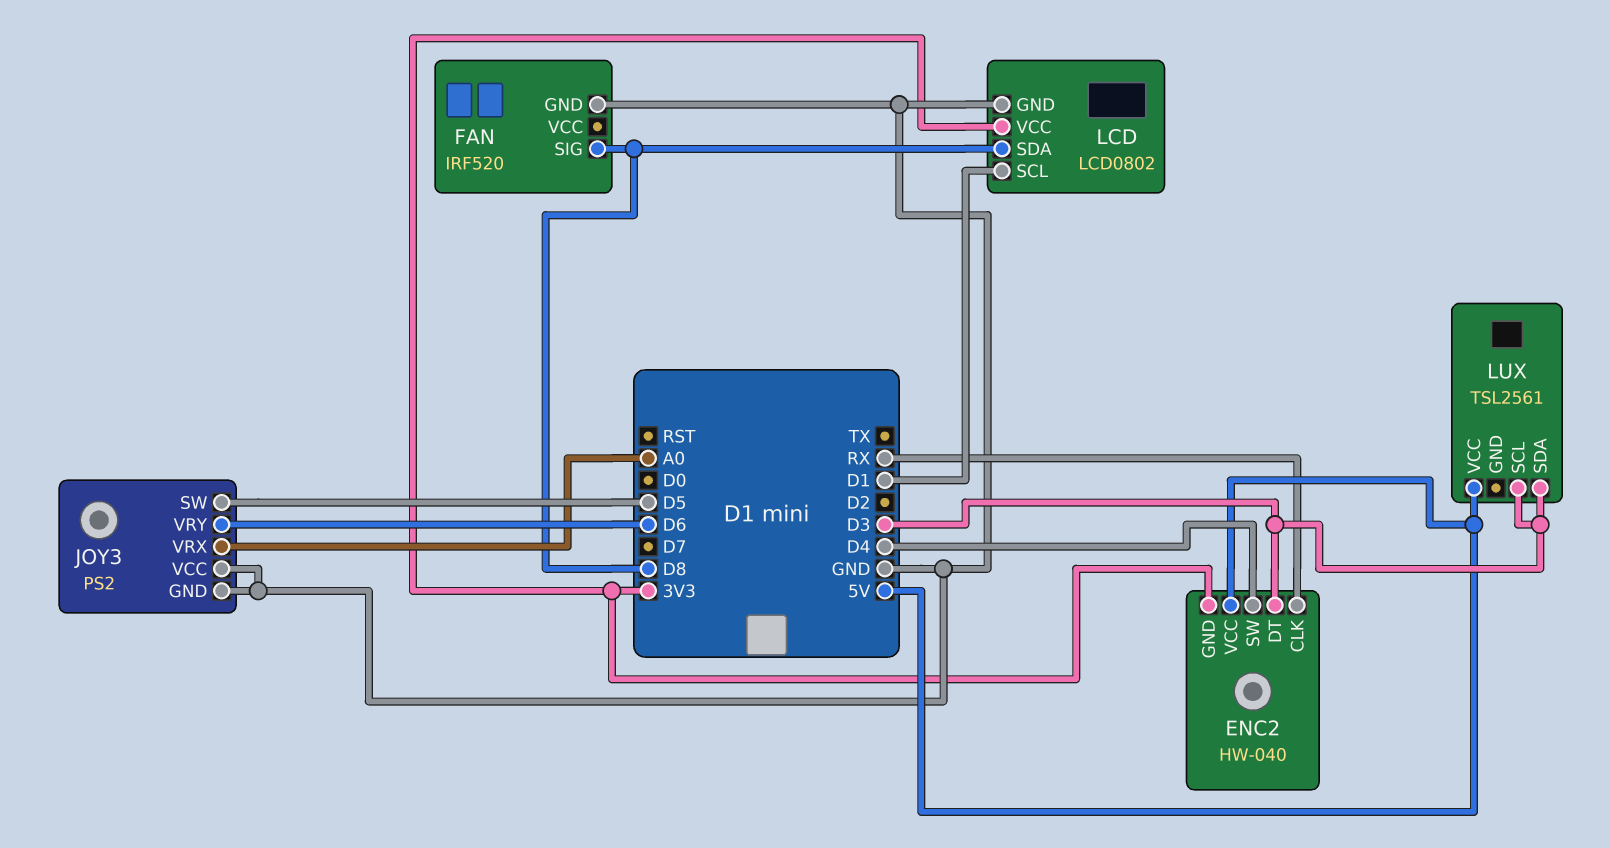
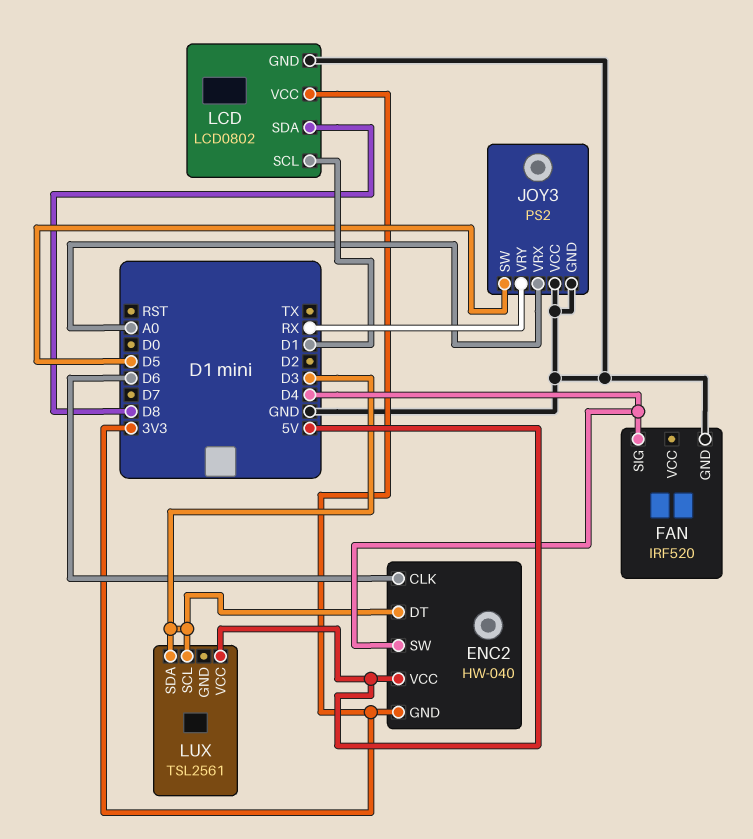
ENC2 pin CLK: RX -> D6
FAN pin SIG: D8 -> D4
JOY3 pin VRY: D6 -> RX

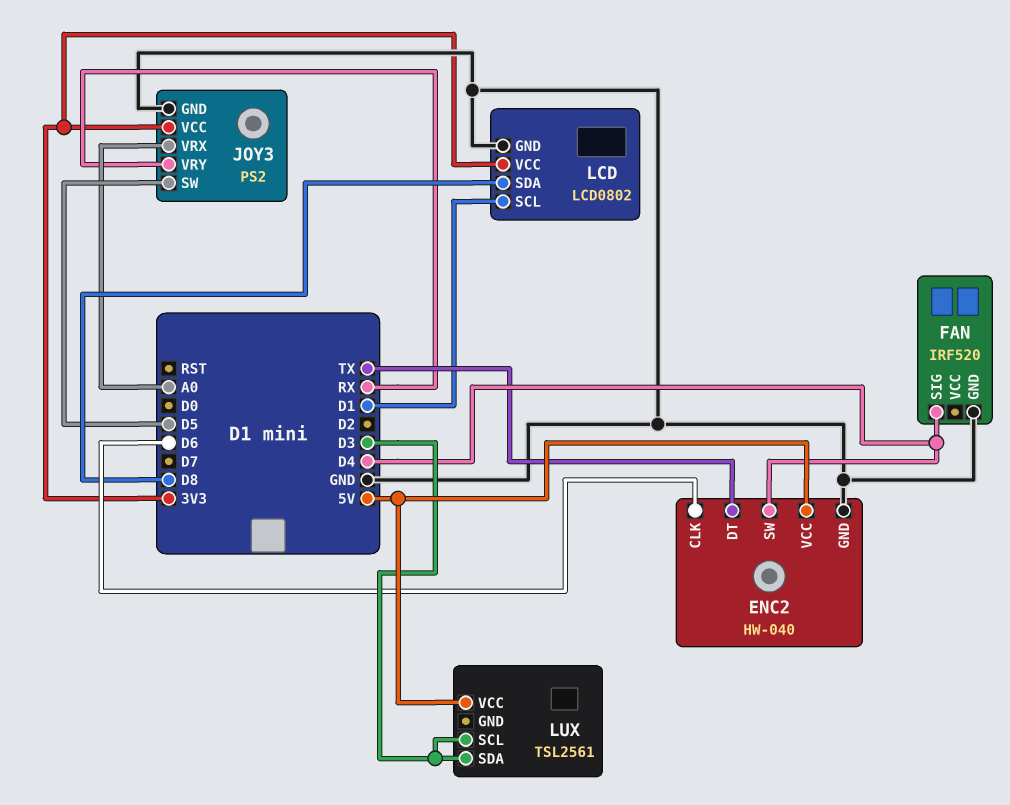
ENC2 pin DT: D3 -> TX
ENC2 pin GND: 3V3 -> GND
JOY3 pin VCC: GND -> 3V3

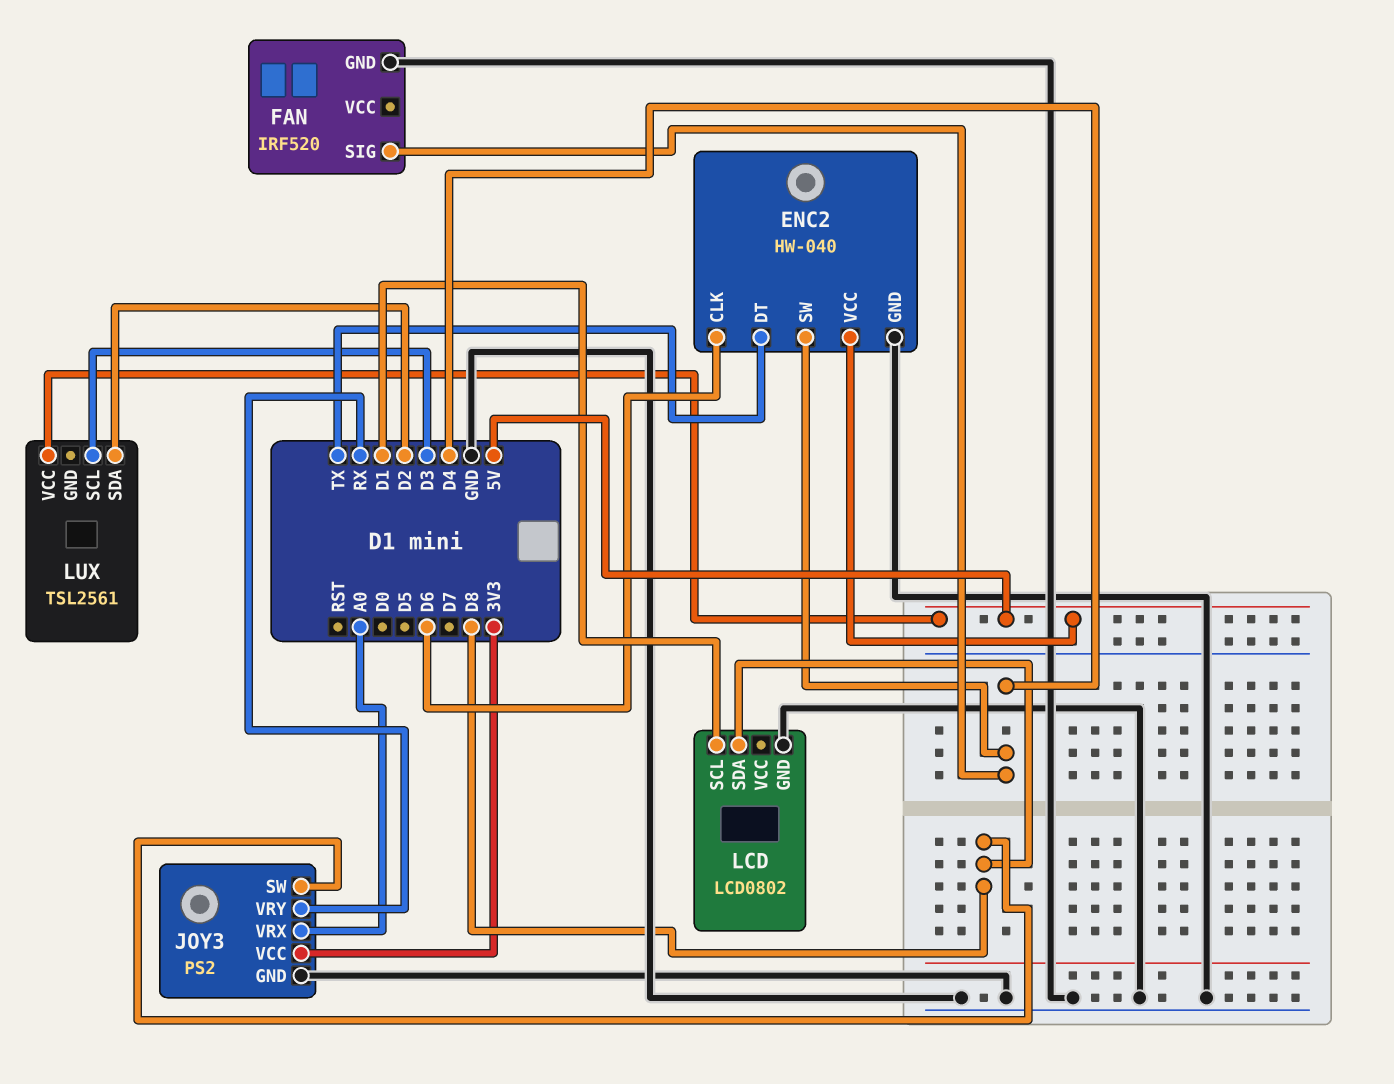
JOY3 pin SW: D5 -> D8
LCD pin VCC: 3V3 -> none
LUX pin SDA: D3 -> D2

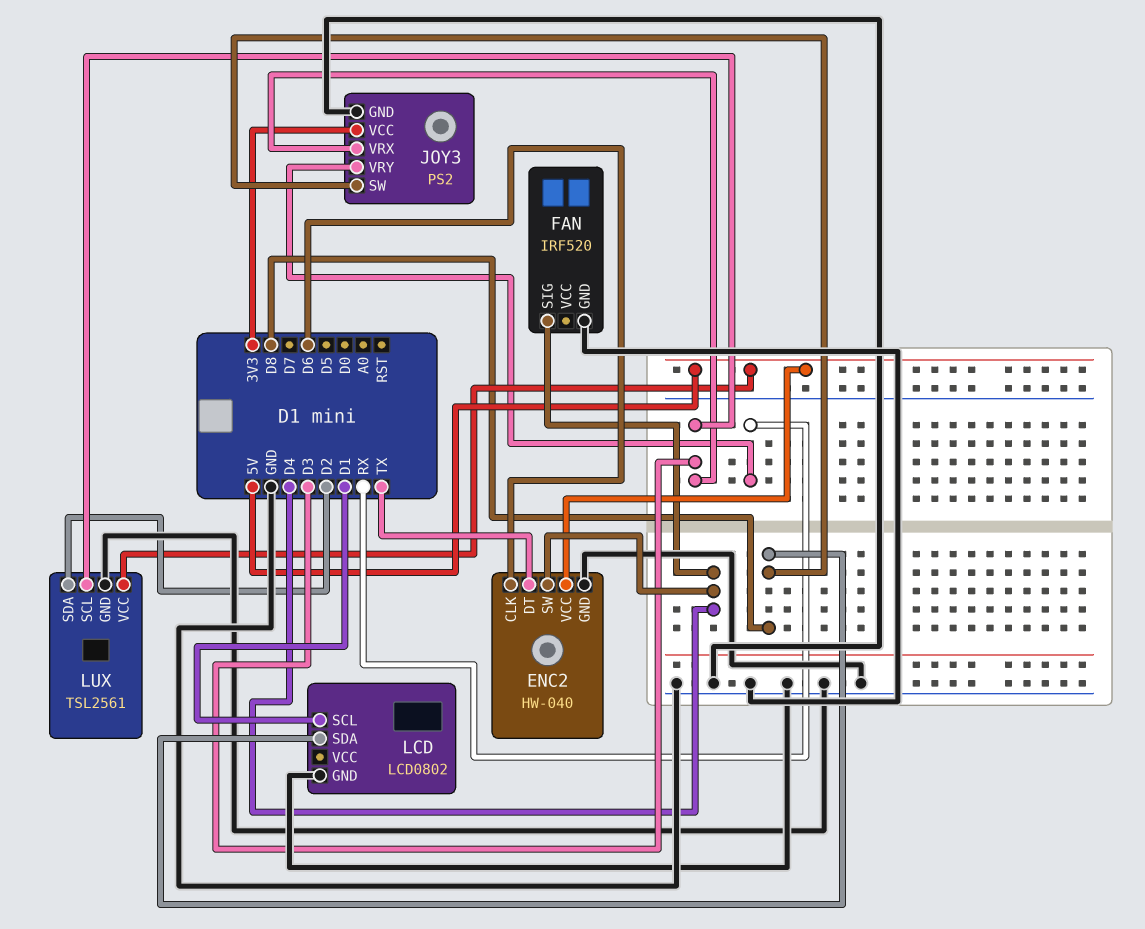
JOY3 pin VRX: A0 -> D3
LUX pin GND: none -> GND

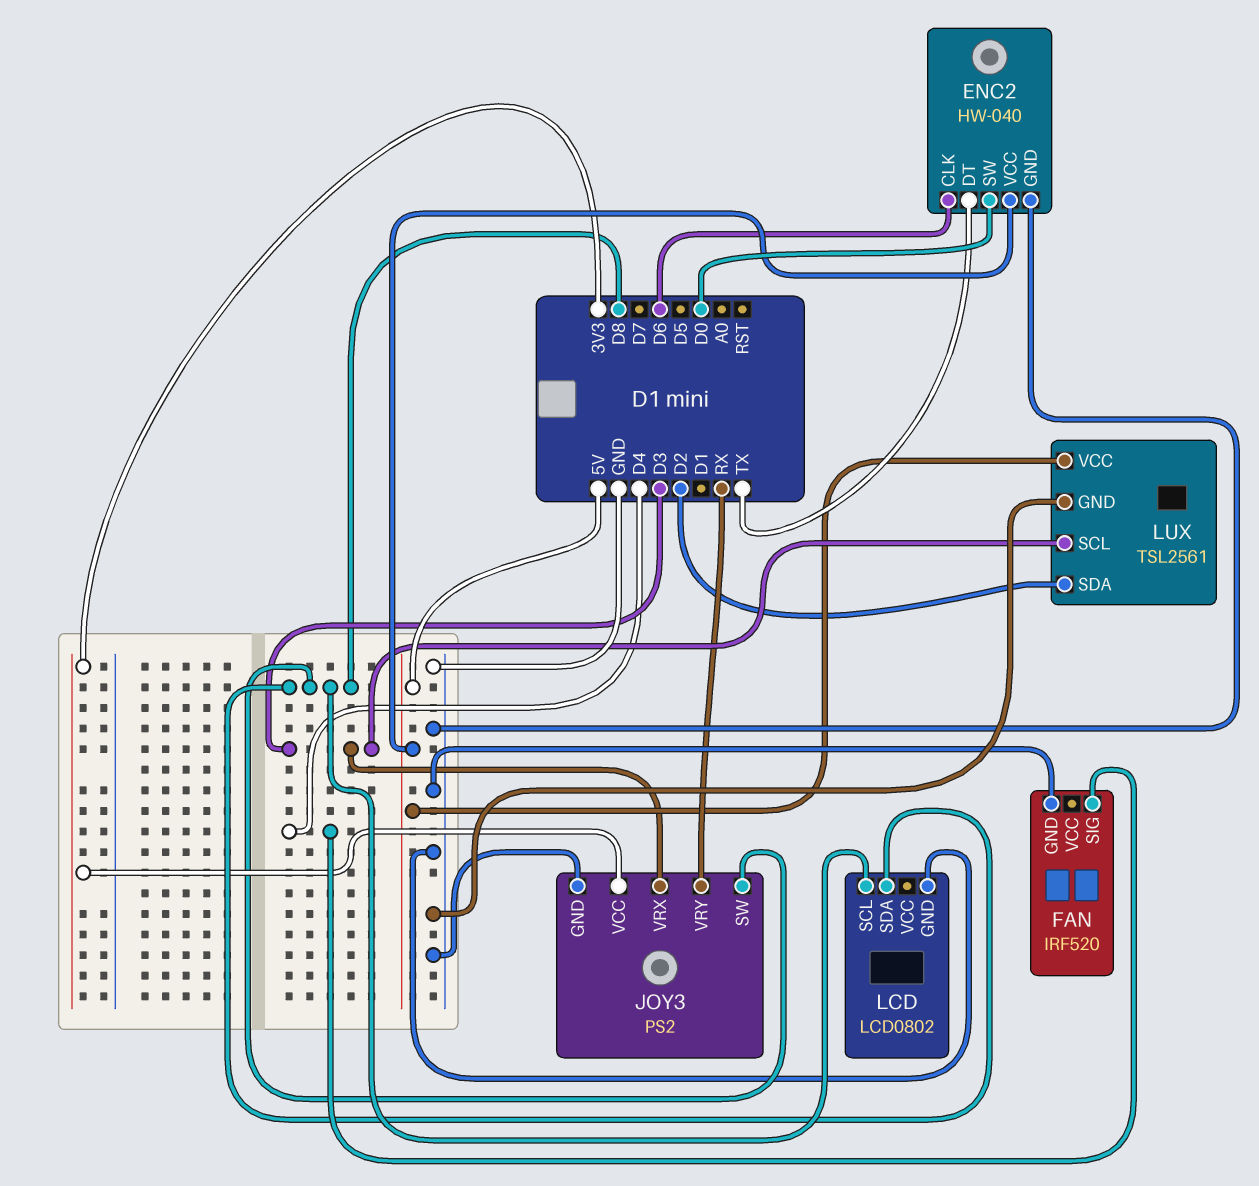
ENC2 pin SW: D4 -> D0
LCD pin SCL: D1 -> D8

